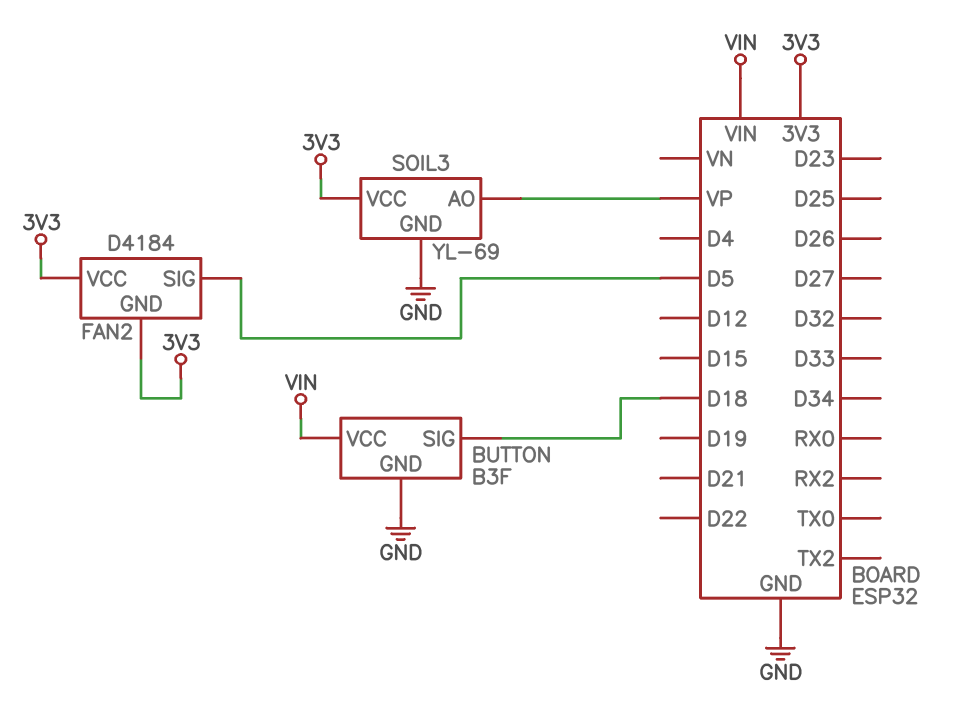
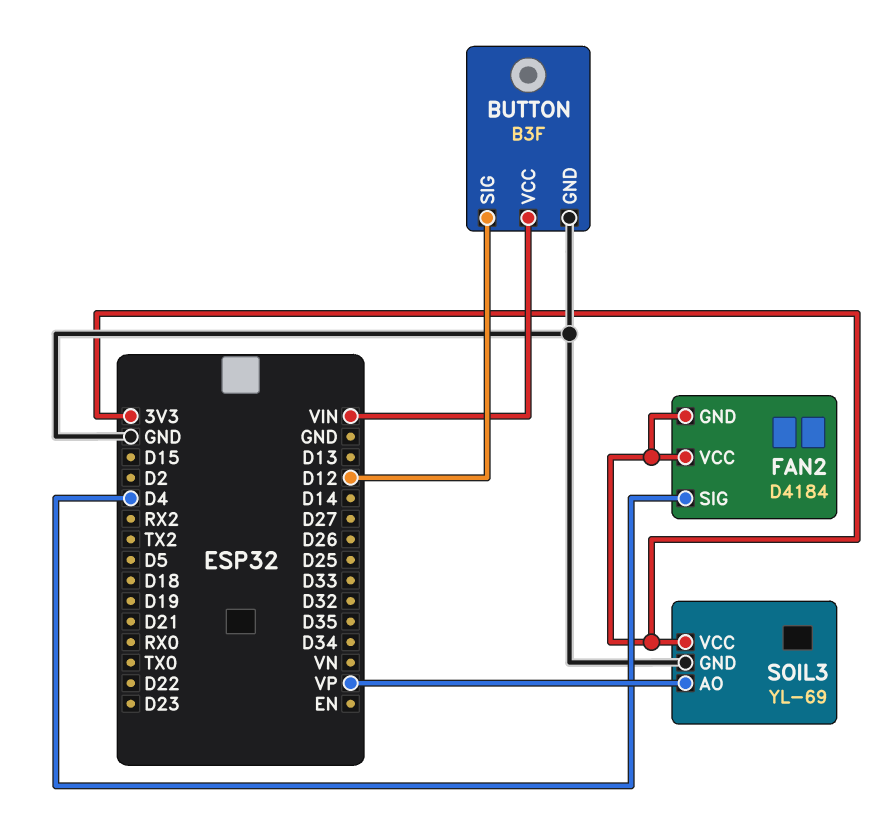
BUTTON pin SIG: D18 -> D12
FAN2 pin SIG: D5 -> D4

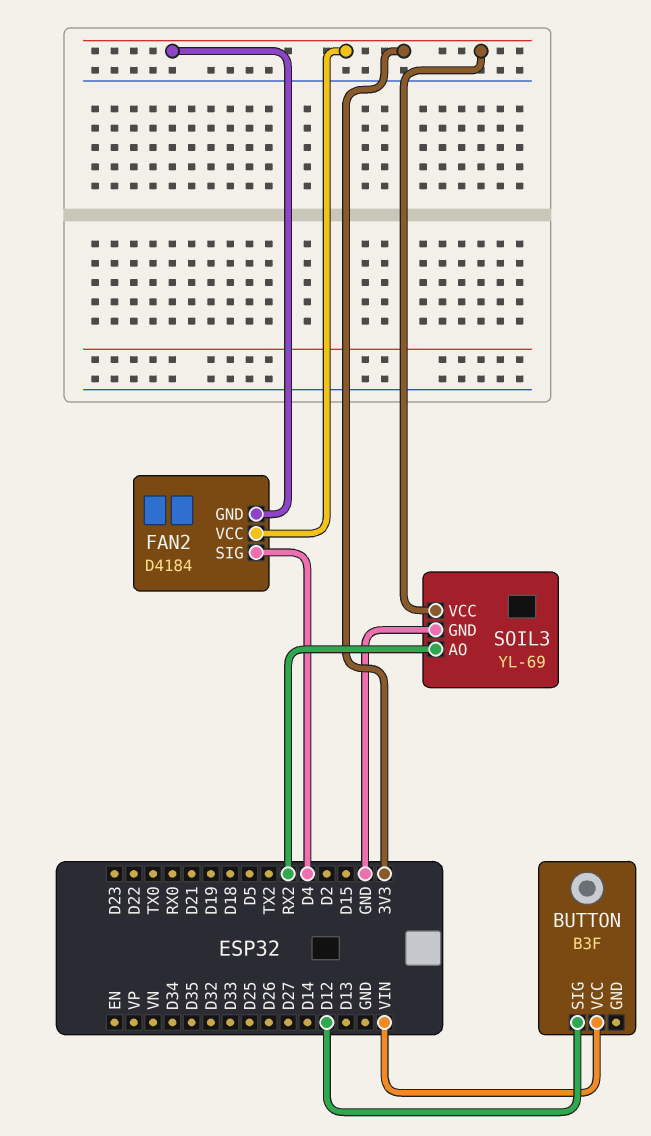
BUTTON pin GND: GND -> none
SOIL3 pin AO: VP -> RX2

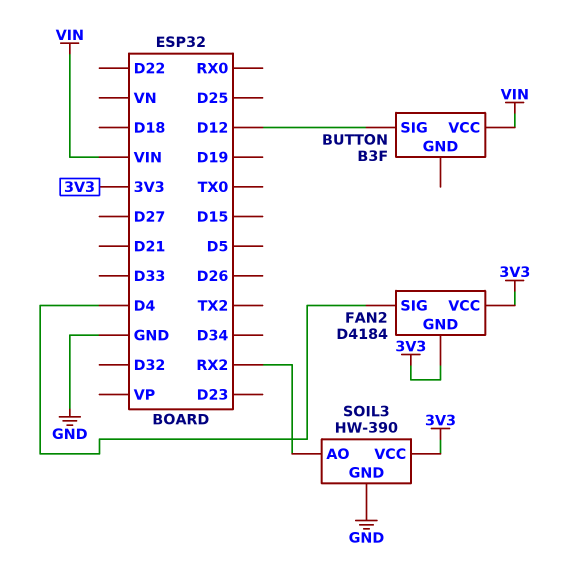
SOIL3: YL-69 -> HW-390

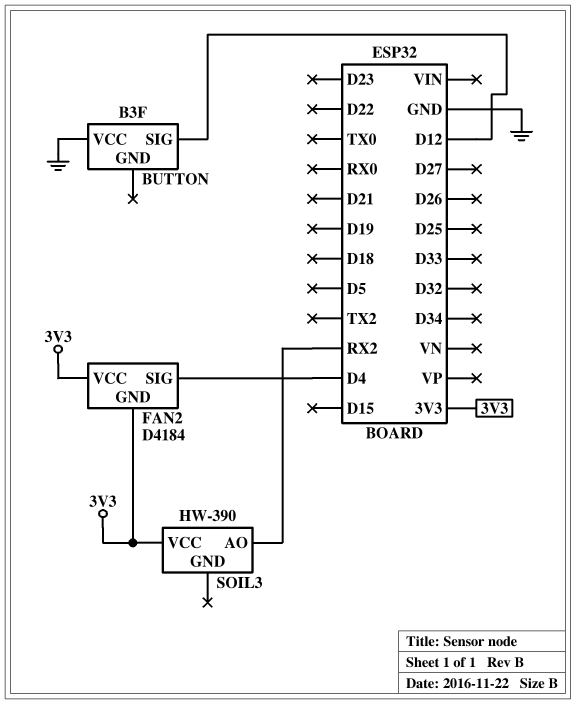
BUTTON pin VCC: VIN -> GND
SOIL3 pin GND: GND -> none

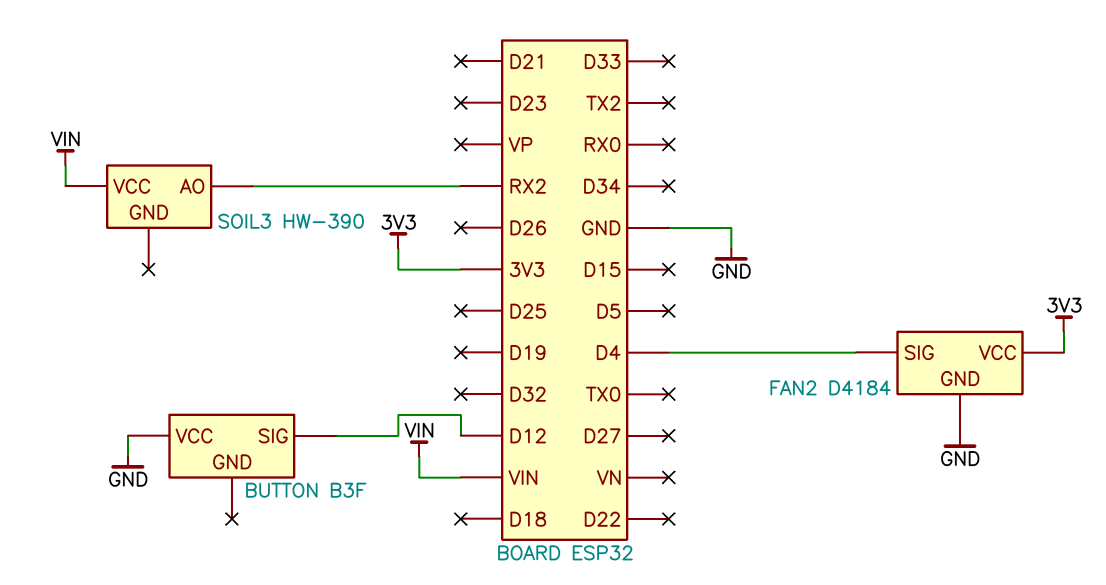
FAN2 pin GND: 3V3 -> GND
SOIL3 pin VCC: 3V3 -> VIN

